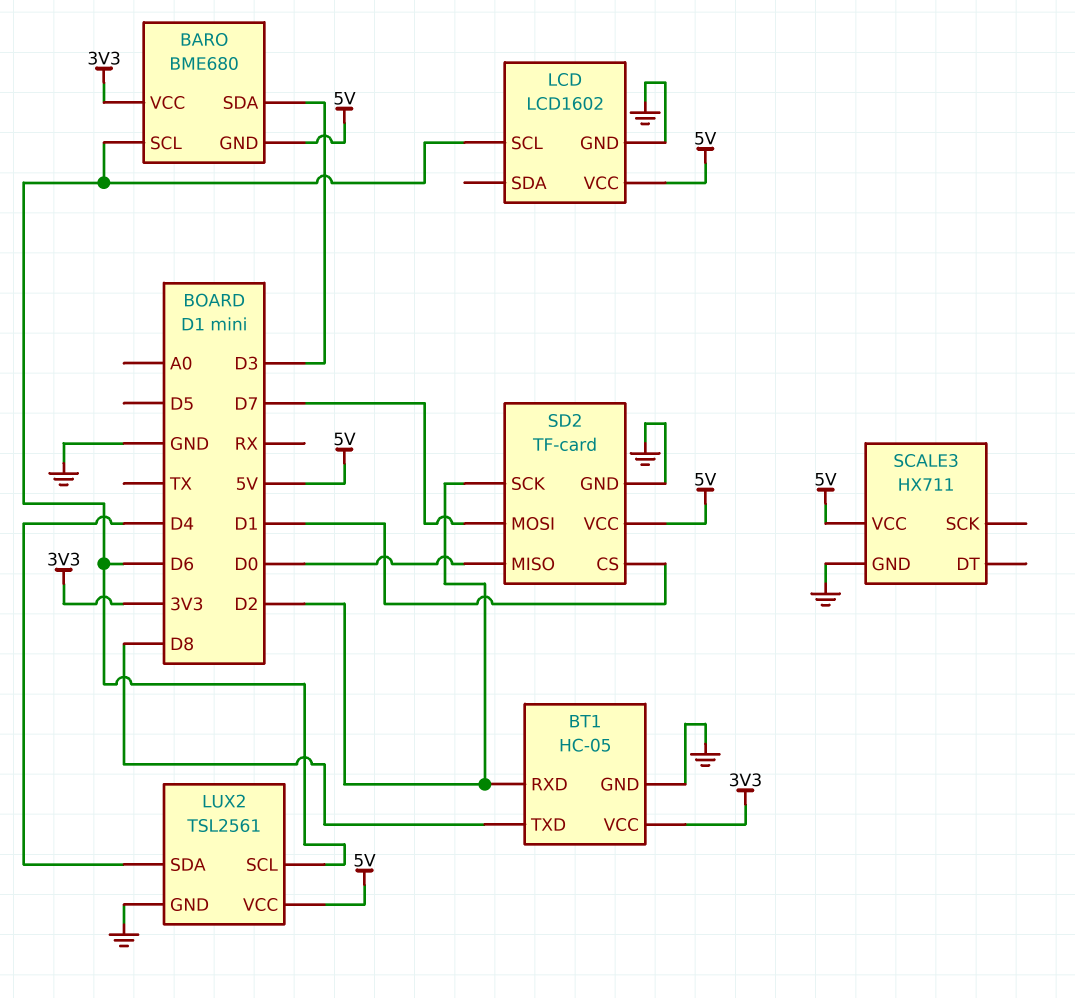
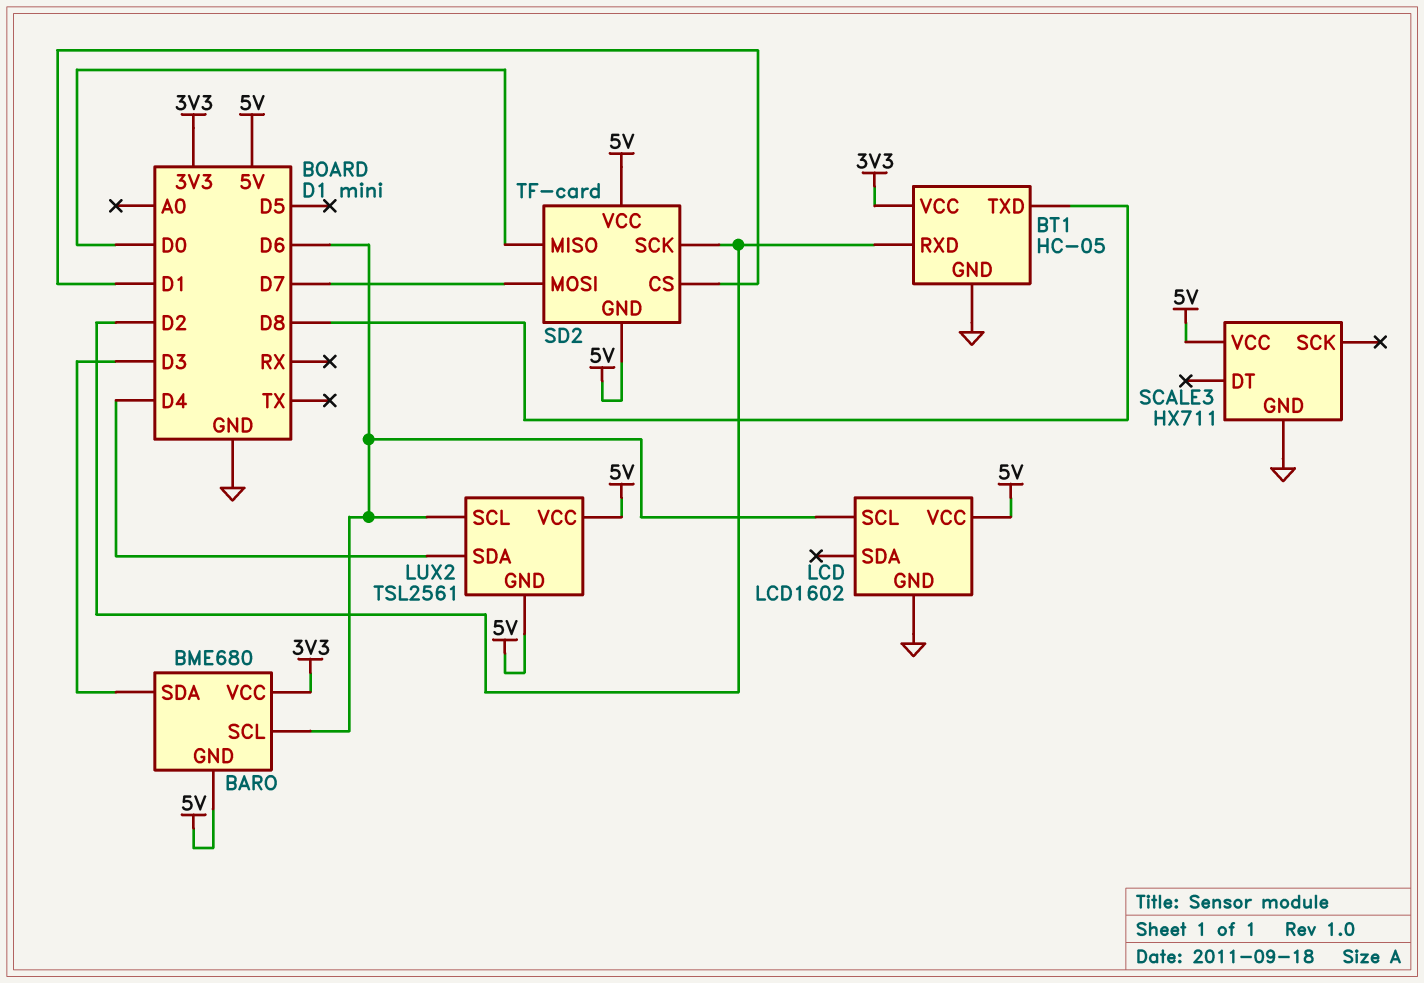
LUX2 pin GND: GND -> 5V
SD2 pin GND: GND -> 5V

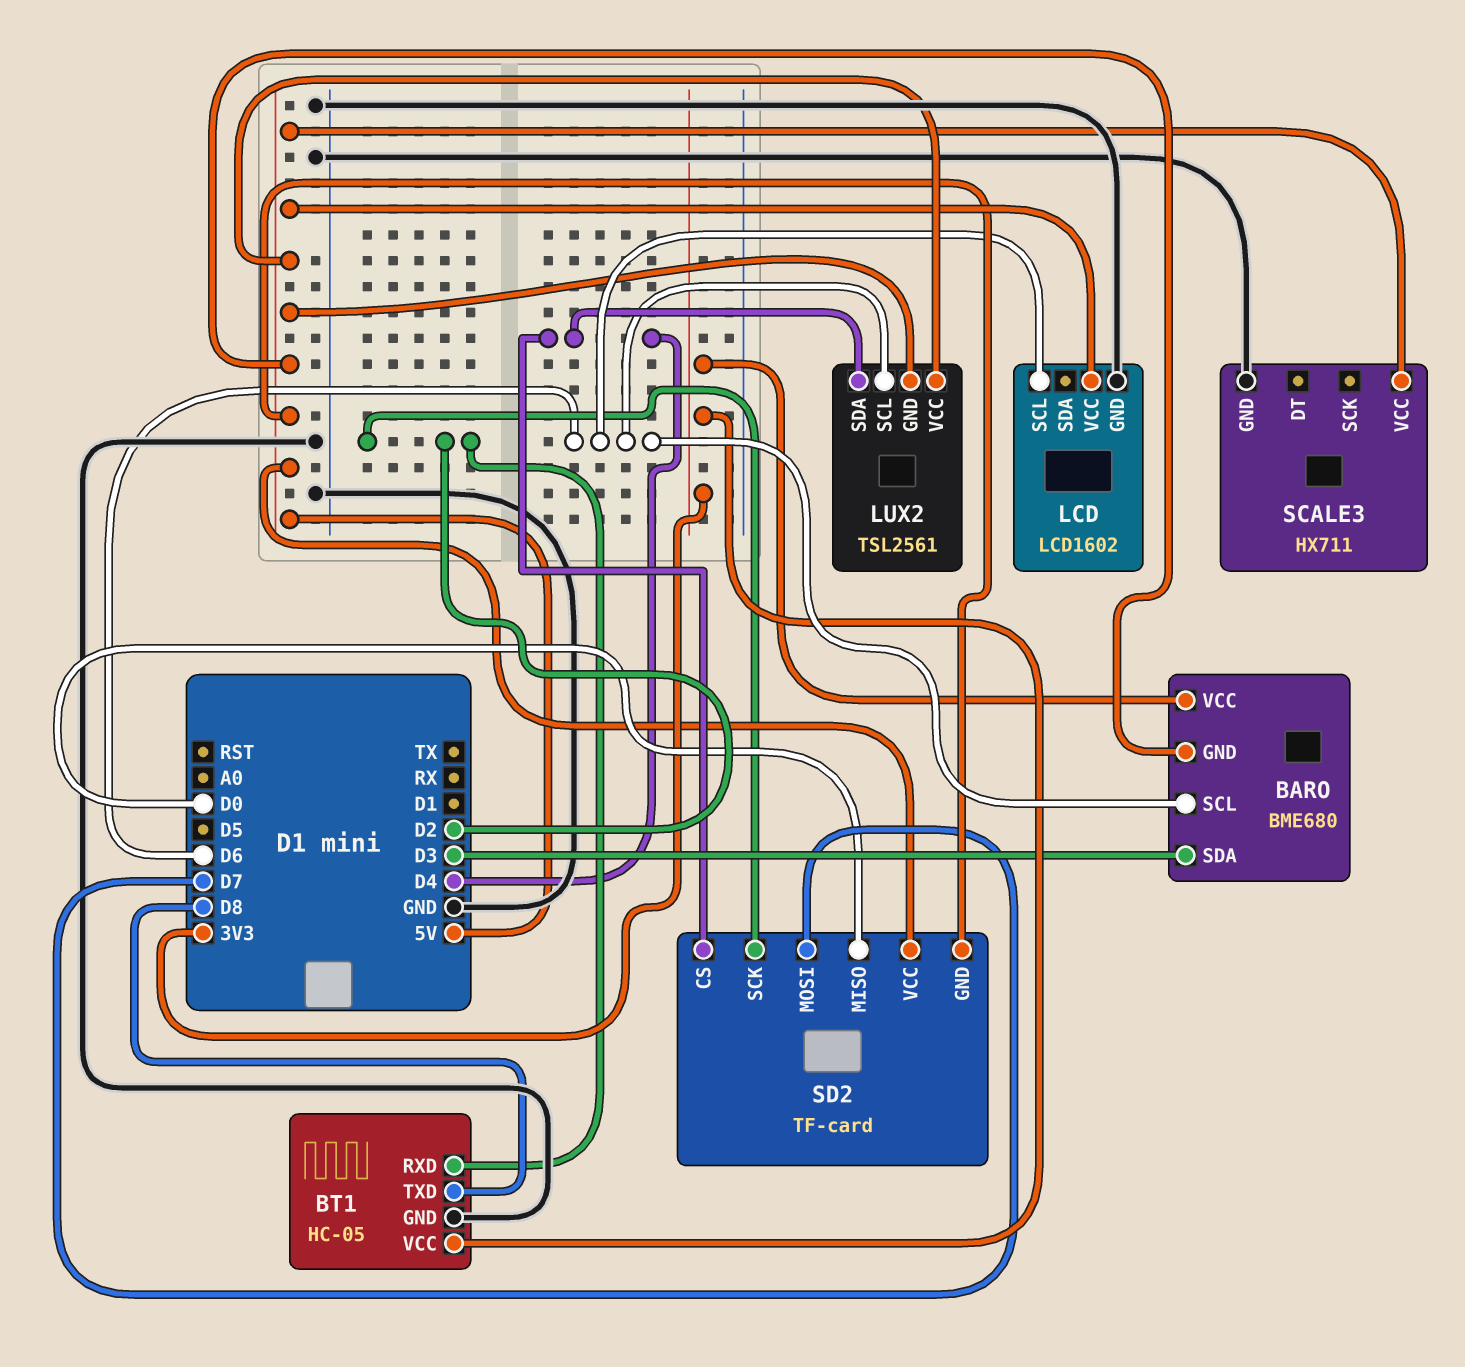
SD2 pin CS: D1 -> D4

